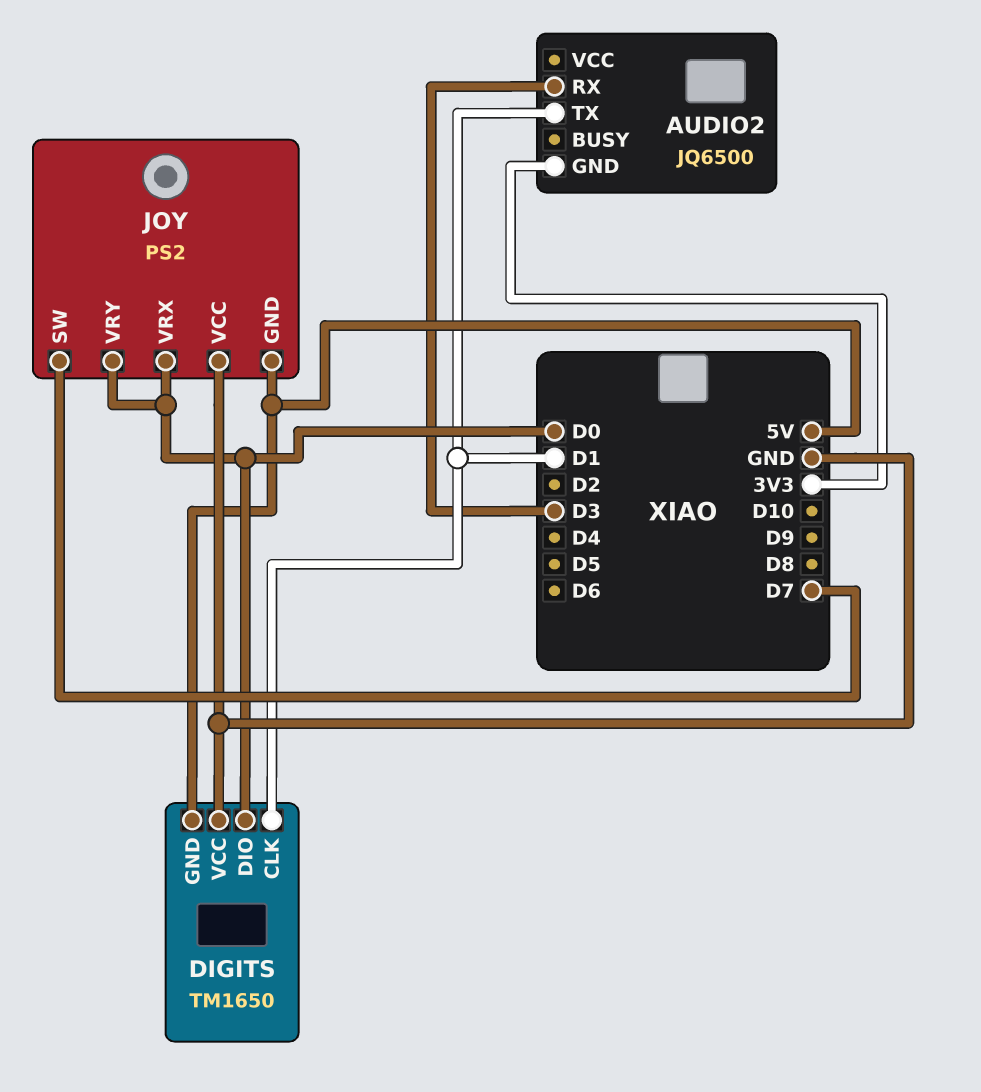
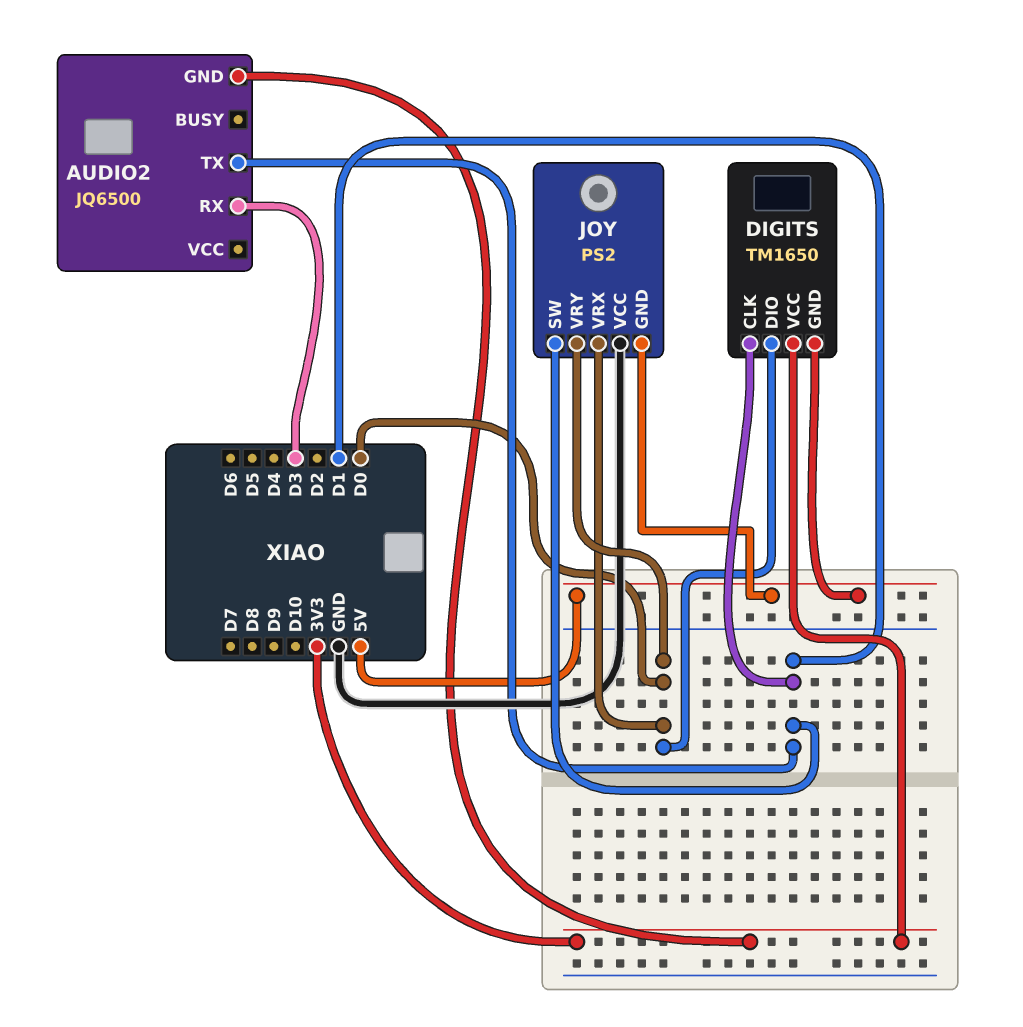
DIGITS pin VCC: GND -> 3V3
JOY pin SW: D7 -> D1

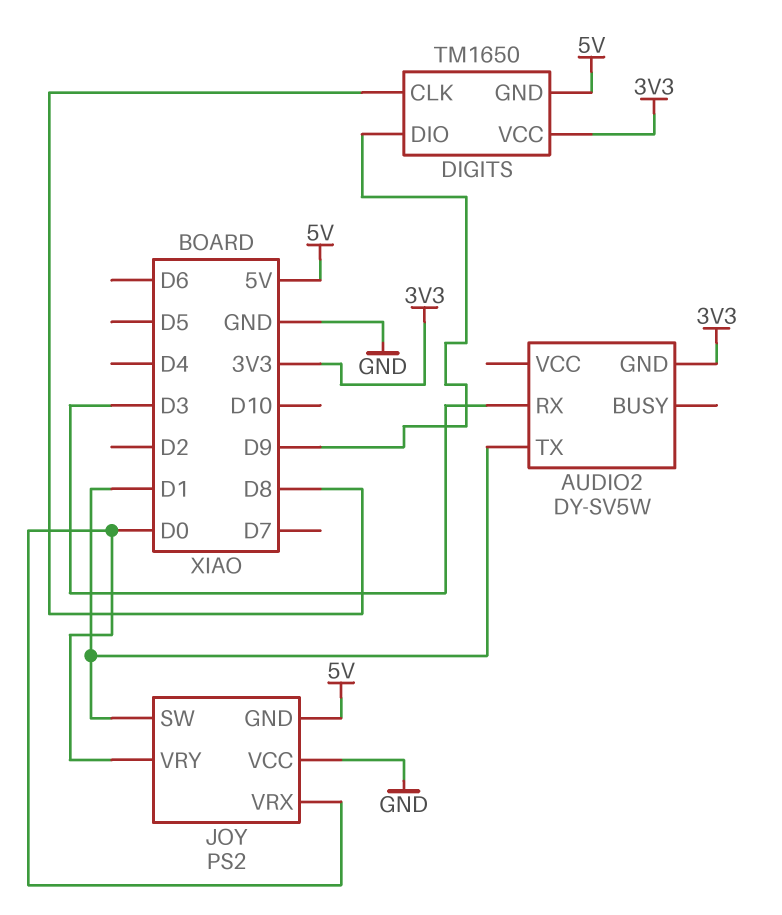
AUDIO2: JQ6500 -> DY-SV5W
DIGITS pin CLK: D1 -> D8
DIGITS pin DIO: D0 -> D9

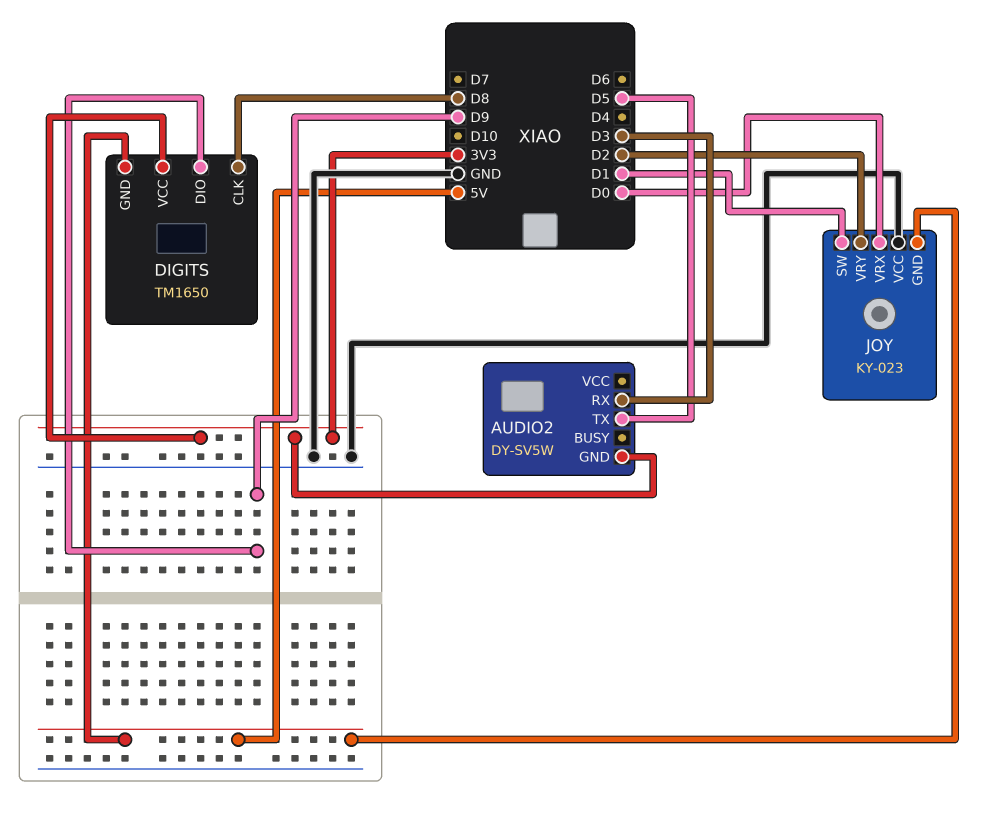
AUDIO2 pin TX: D1 -> D5
JOY: PS2 -> KY-023
JOY pin VRY: D0 -> D2

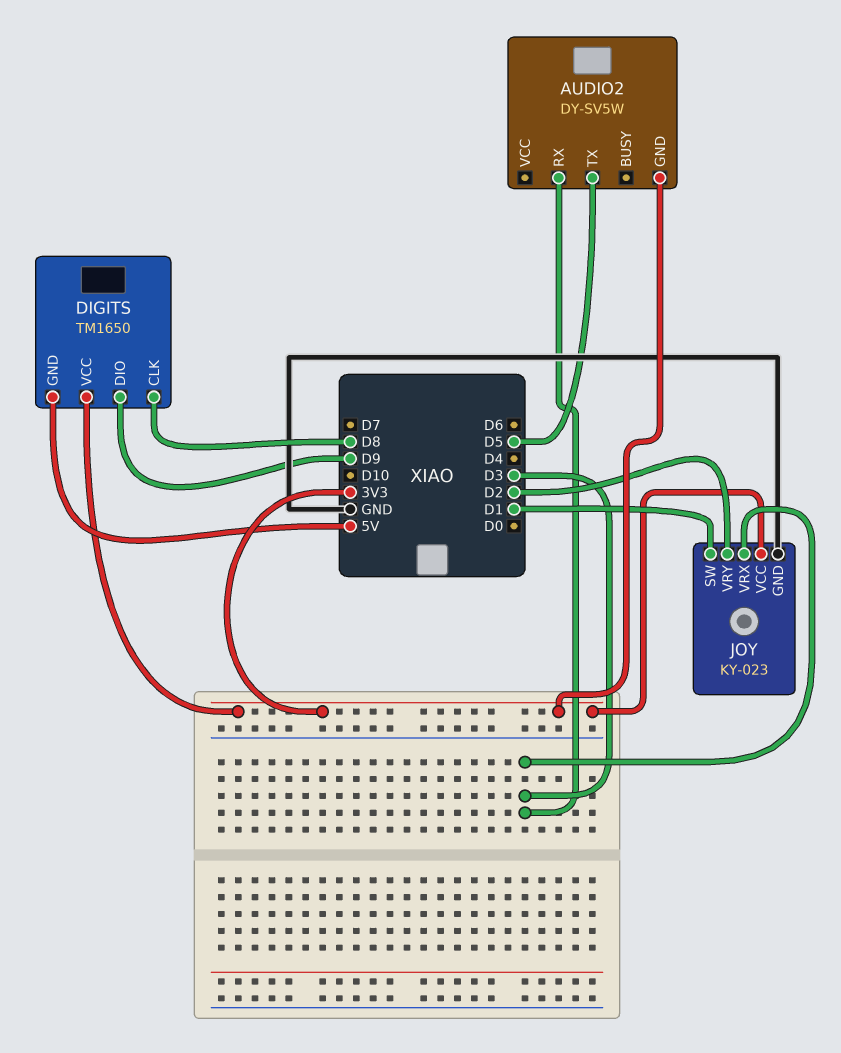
JOY pin GND: 5V -> GND
JOY pin VCC: GND -> 3V3
JOY pin VRX: D0 -> D3

